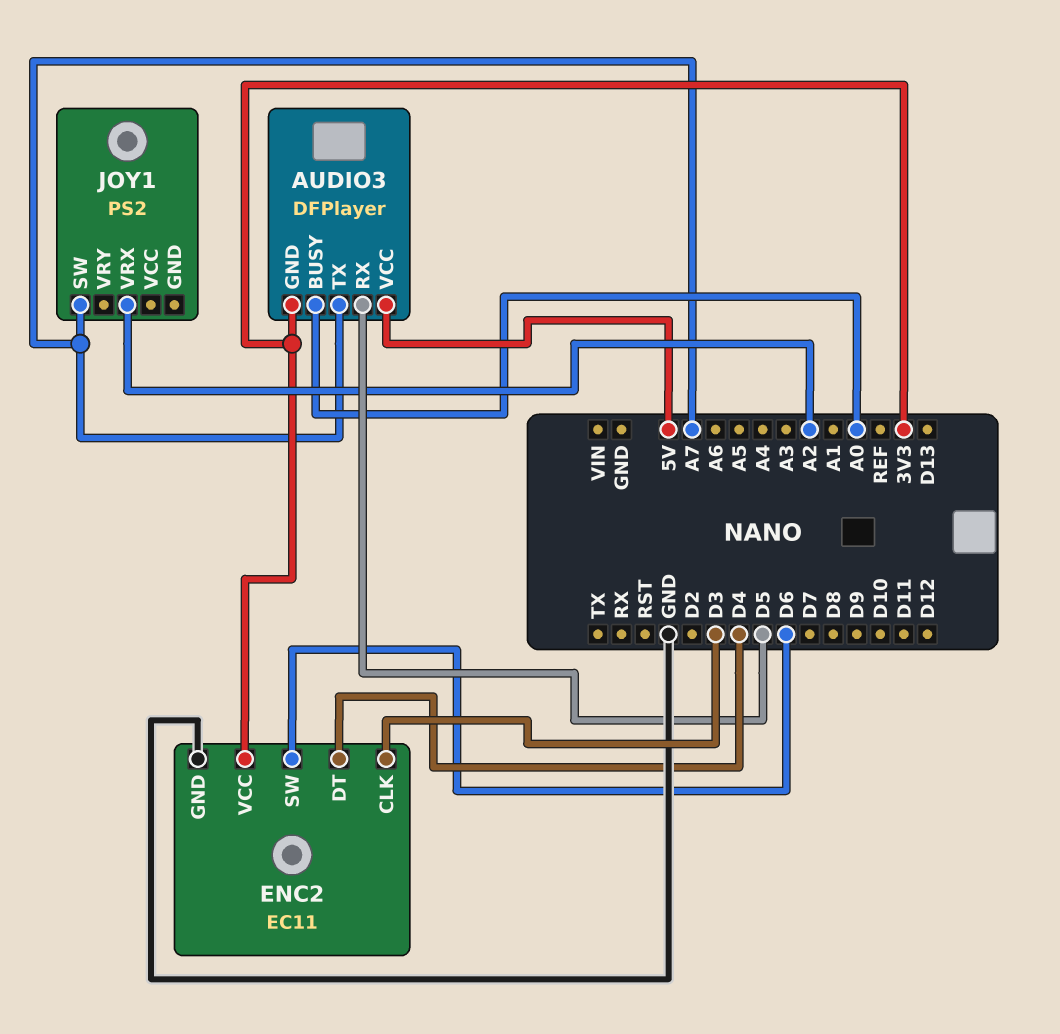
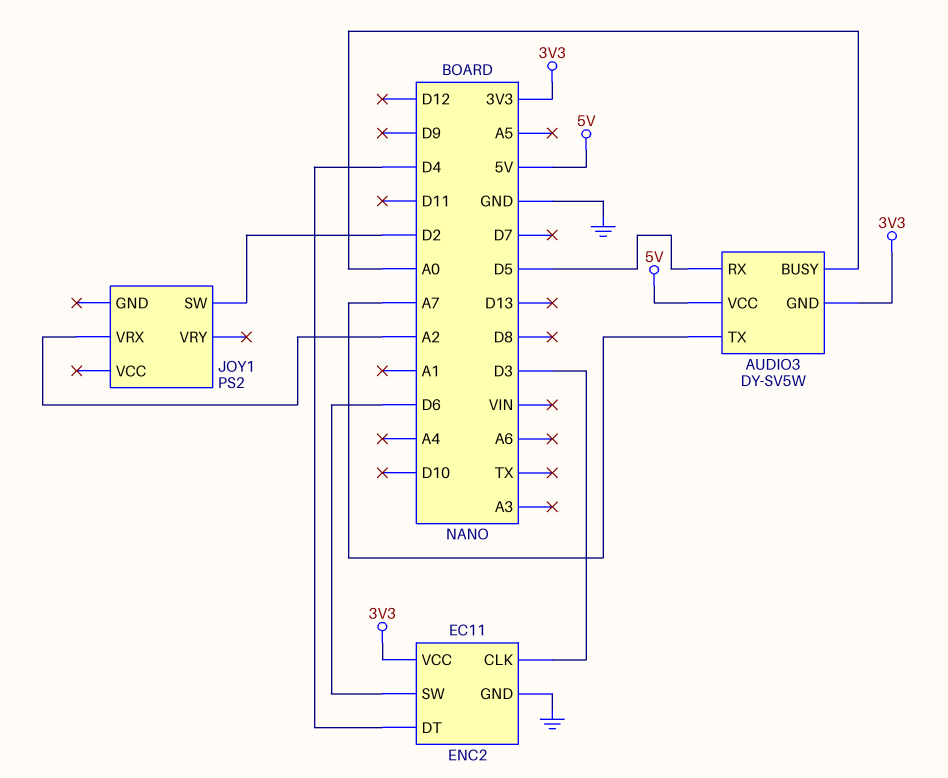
AUDIO3: DFPlayer -> DY-SV5W
JOY1 pin SW: A7 -> D2

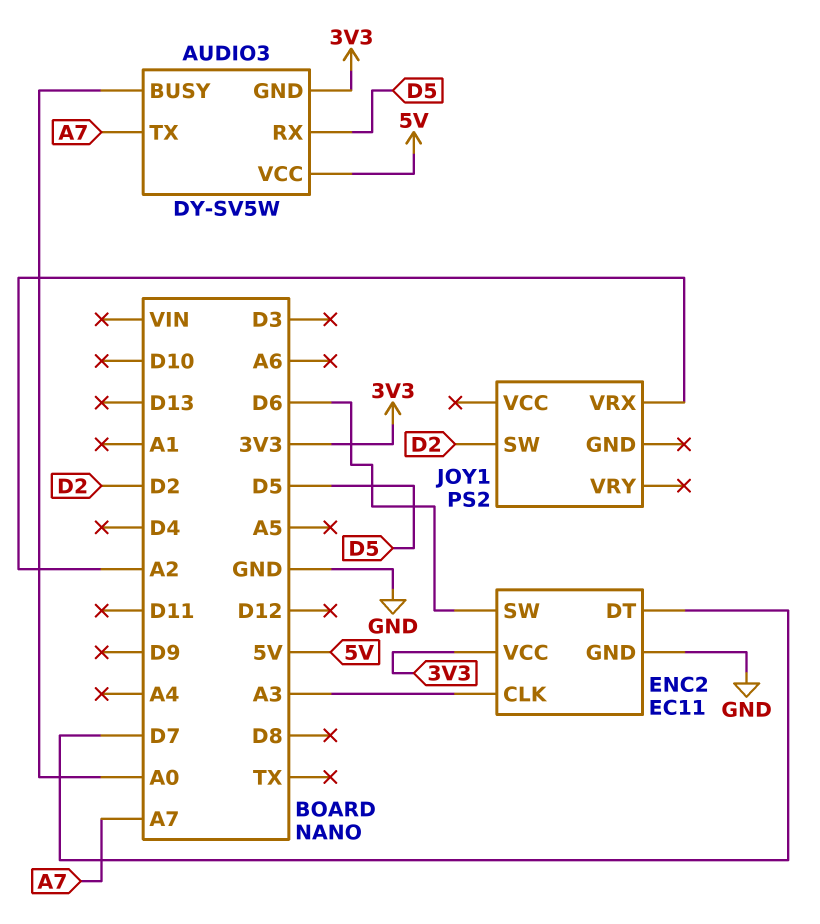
ENC2 pin CLK: D3 -> A3
ENC2 pin DT: D4 -> D7

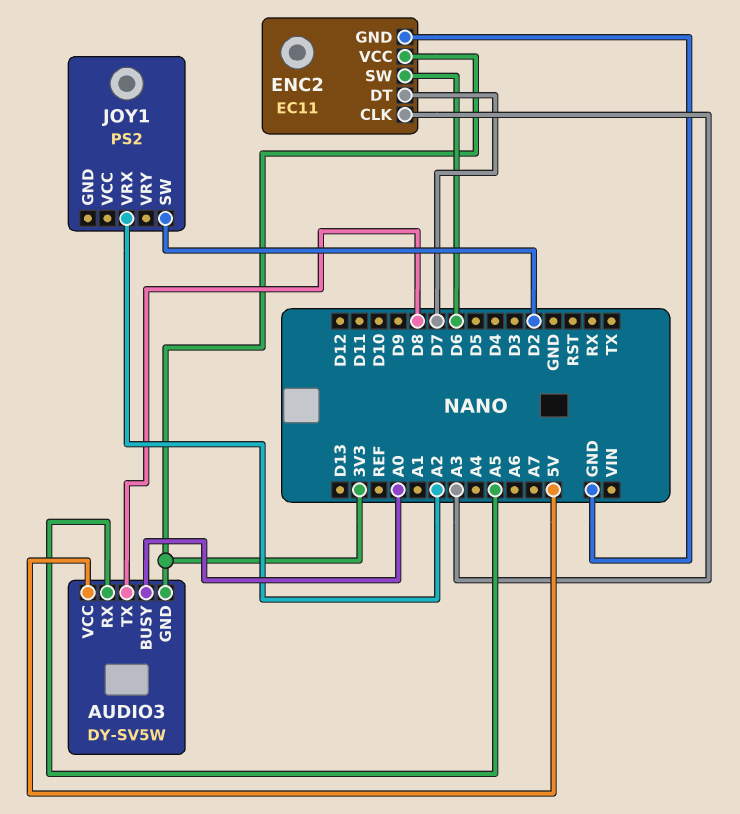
AUDIO3 pin RX: D5 -> A5
AUDIO3 pin TX: A7 -> D8

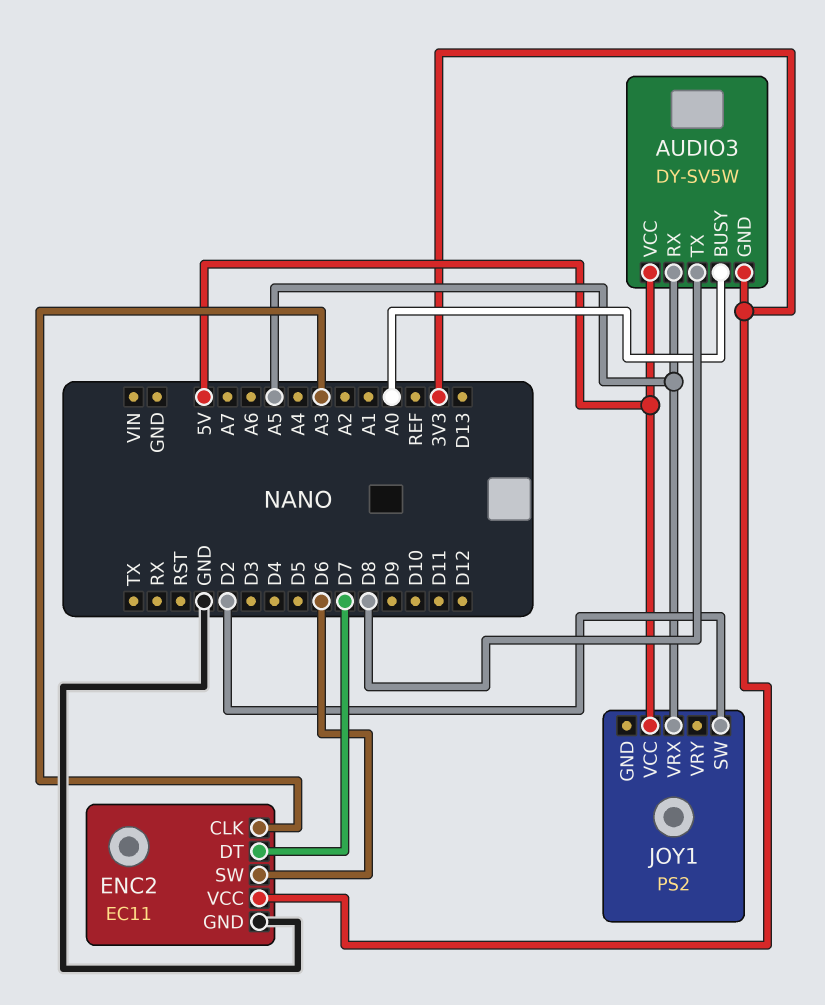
JOY1 pin VCC: none -> 5V
JOY1 pin VRX: A2 -> A5

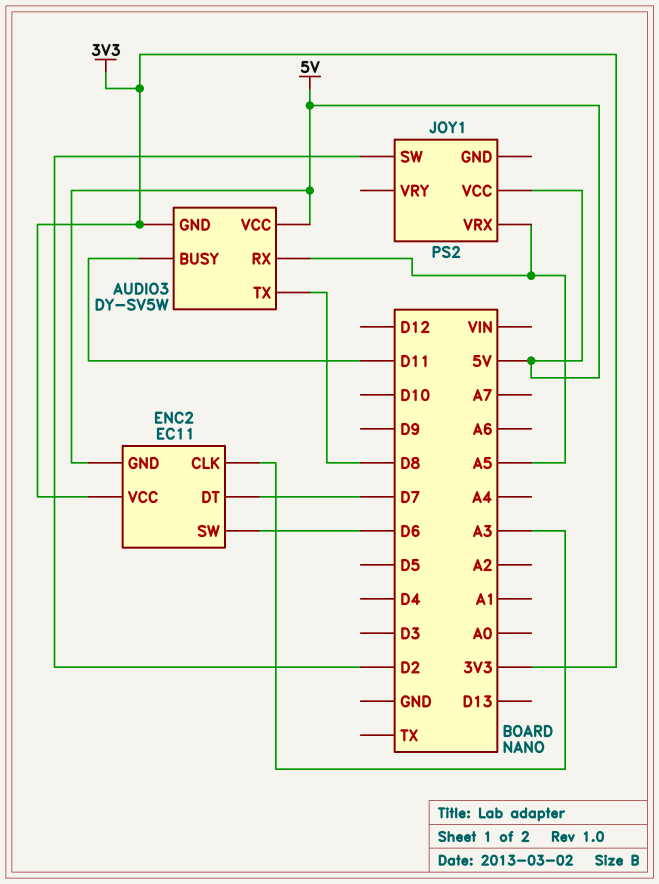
AUDIO3 pin BUSY: A0 -> D11
ENC2 pin GND: GND -> 5V

